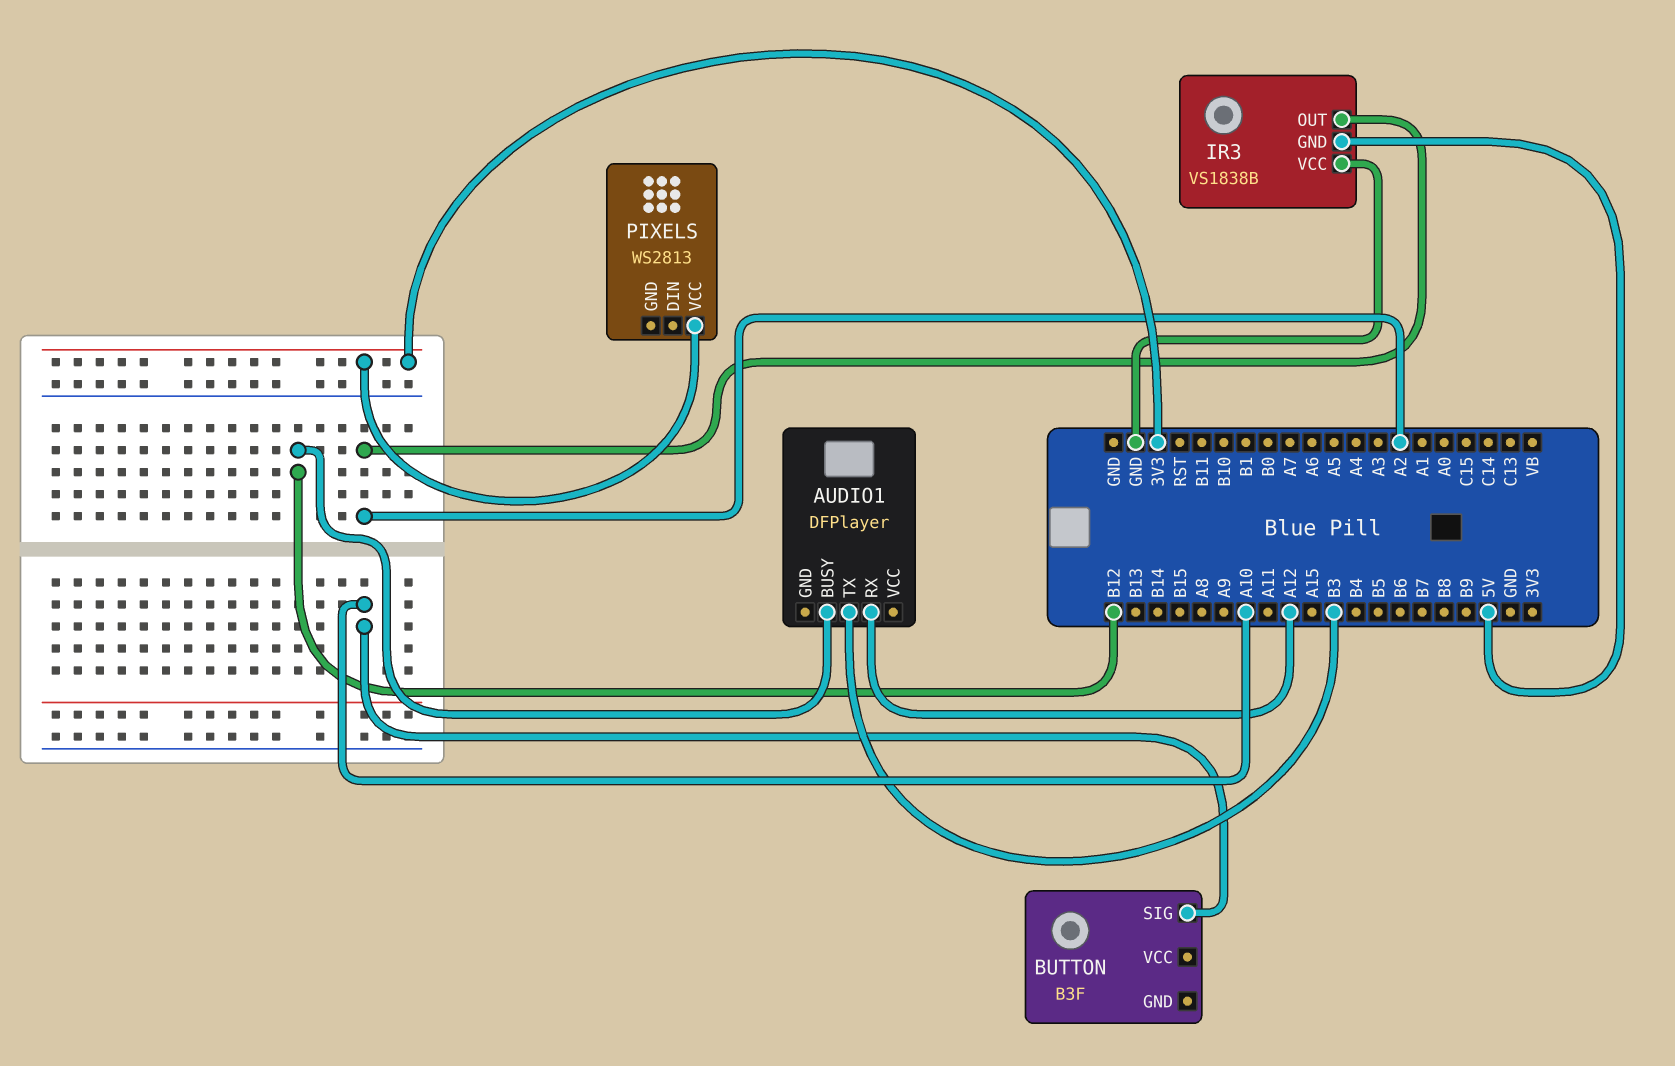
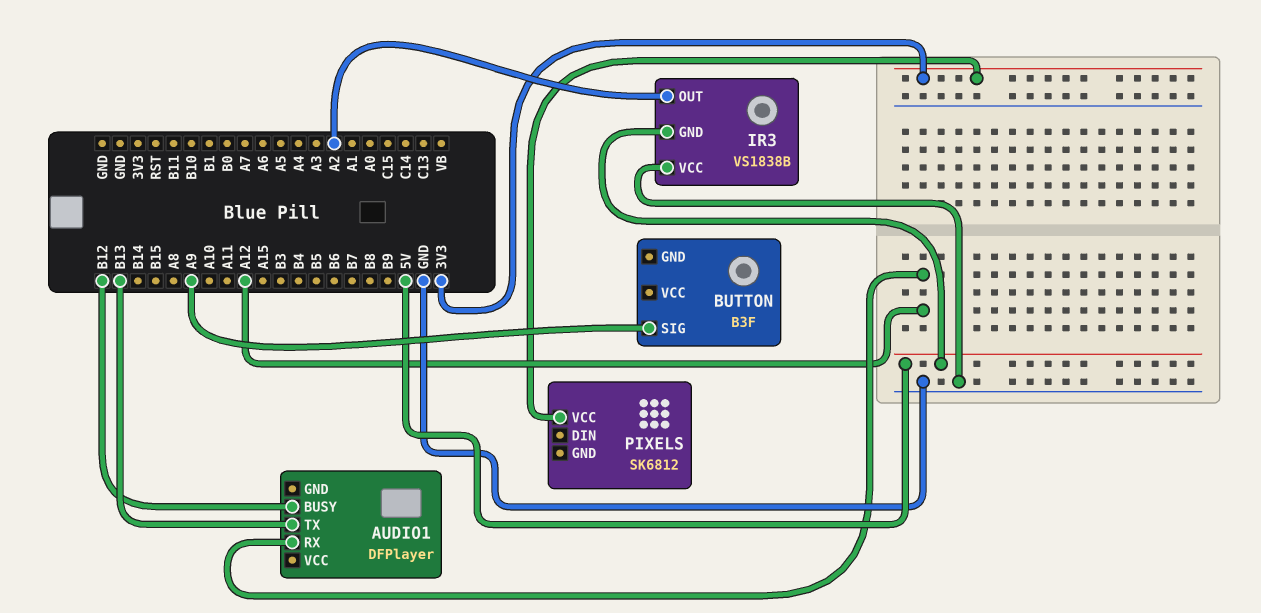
AUDIO1 pin TX: B3 -> B13
BUTTON pin SIG: A10 -> A9
PIXELS: WS2813 -> SK6812

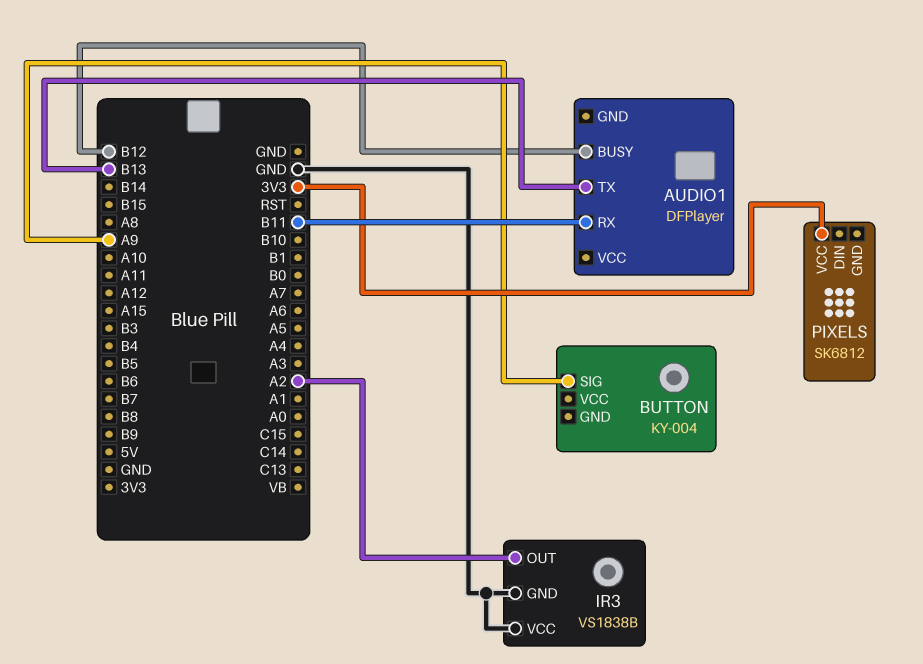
AUDIO1 pin RX: A12 -> B11
BUTTON: B3F -> KY-004
IR3 pin GND: 5V -> GND

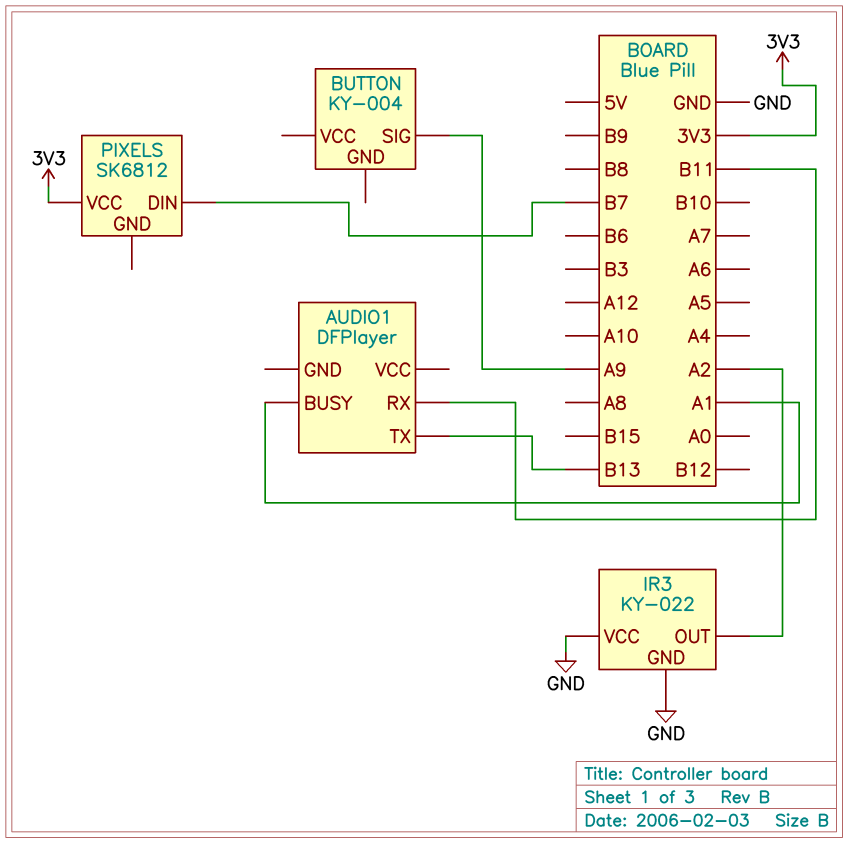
AUDIO1 pin BUSY: B12 -> A1
IR3: VS1838B -> KY-022
PIXELS pin DIN: none -> B7

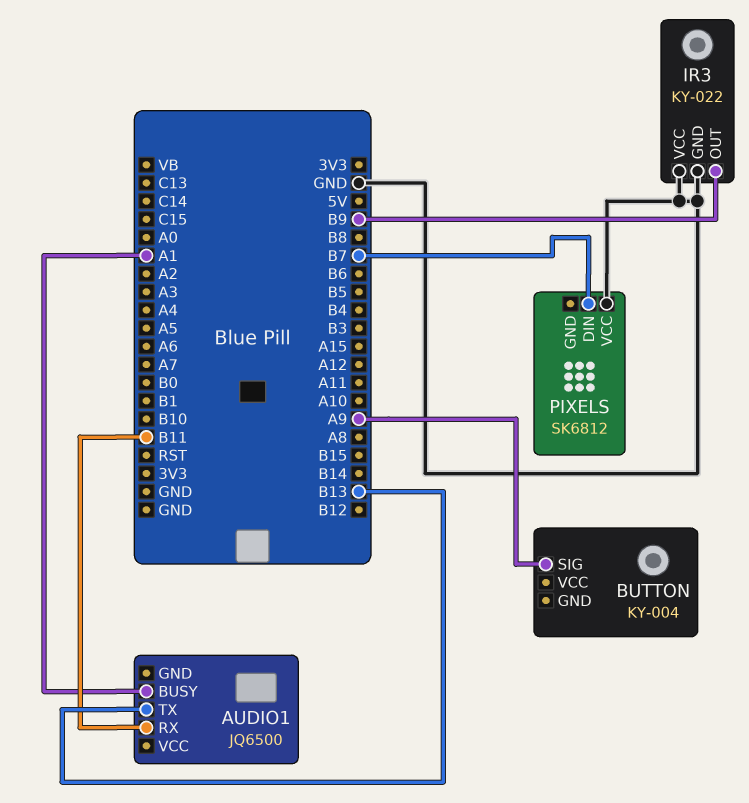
AUDIO1: DFPlayer -> JQ6500
IR3 pin OUT: A2 -> B9
PIXELS pin VCC: 3V3 -> GND

